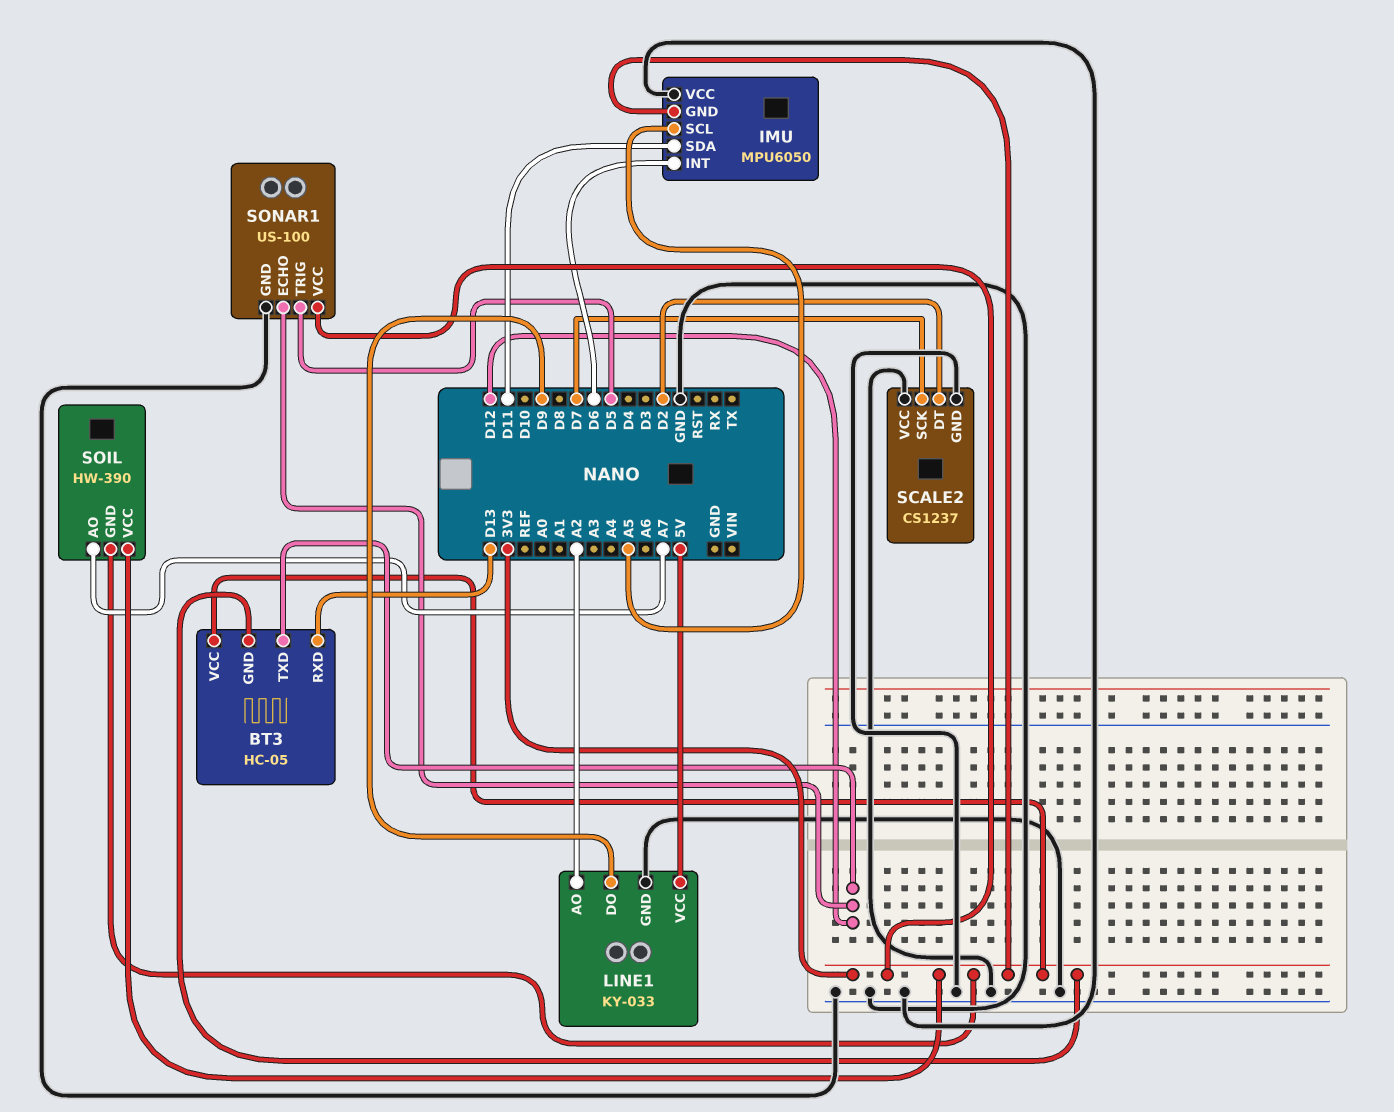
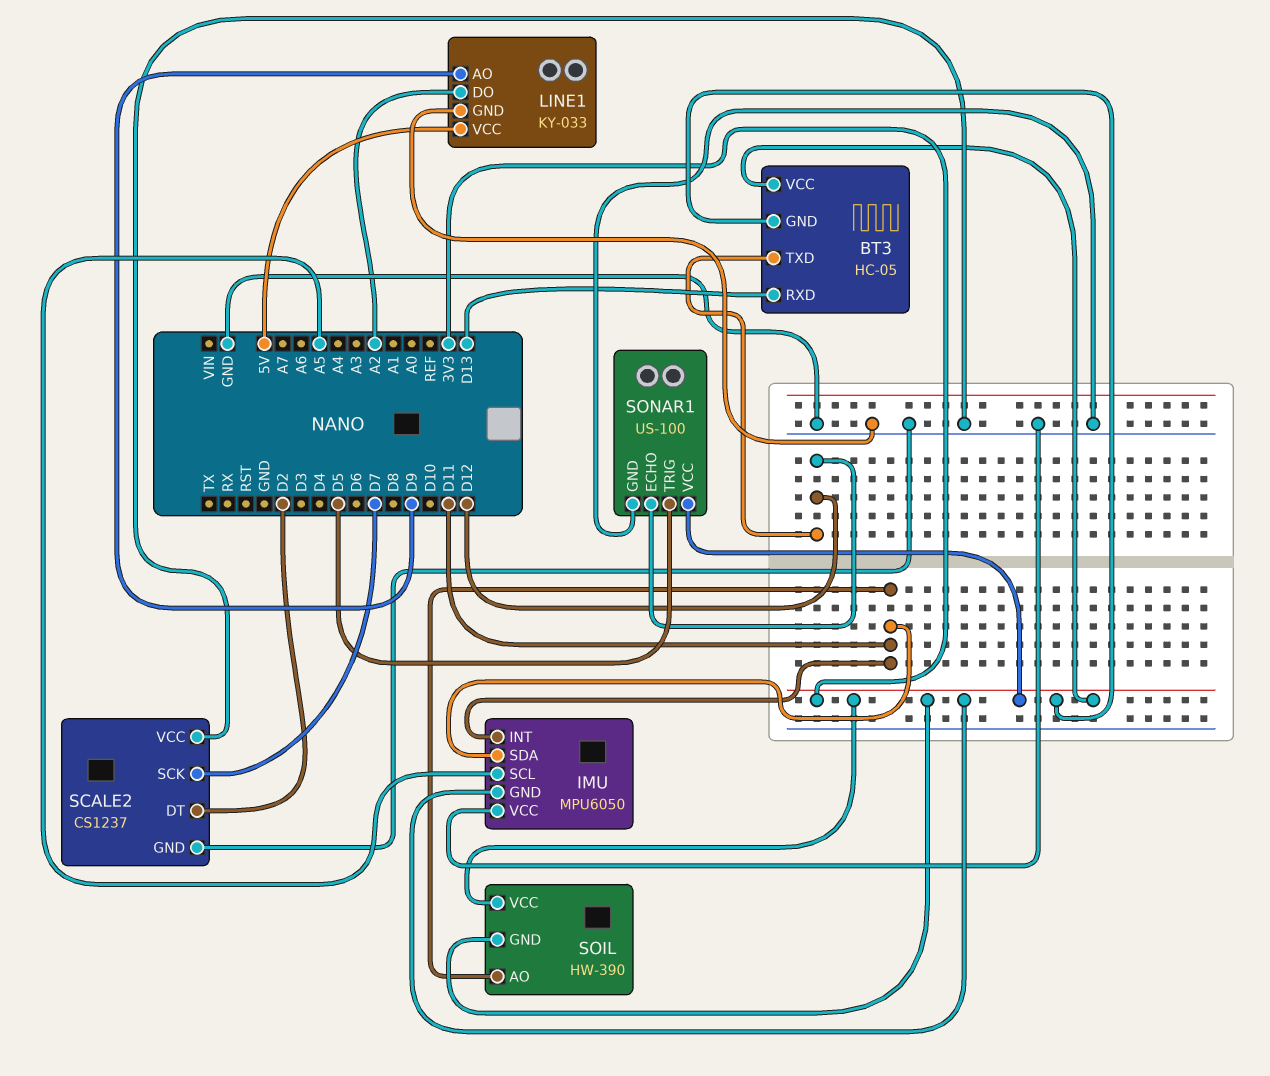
IMU pin INT: D6 -> D11
LINE1 pin AO: A2 -> D9
LINE1 pin DO: D9 -> A2
SOIL pin AO: A7 -> D11

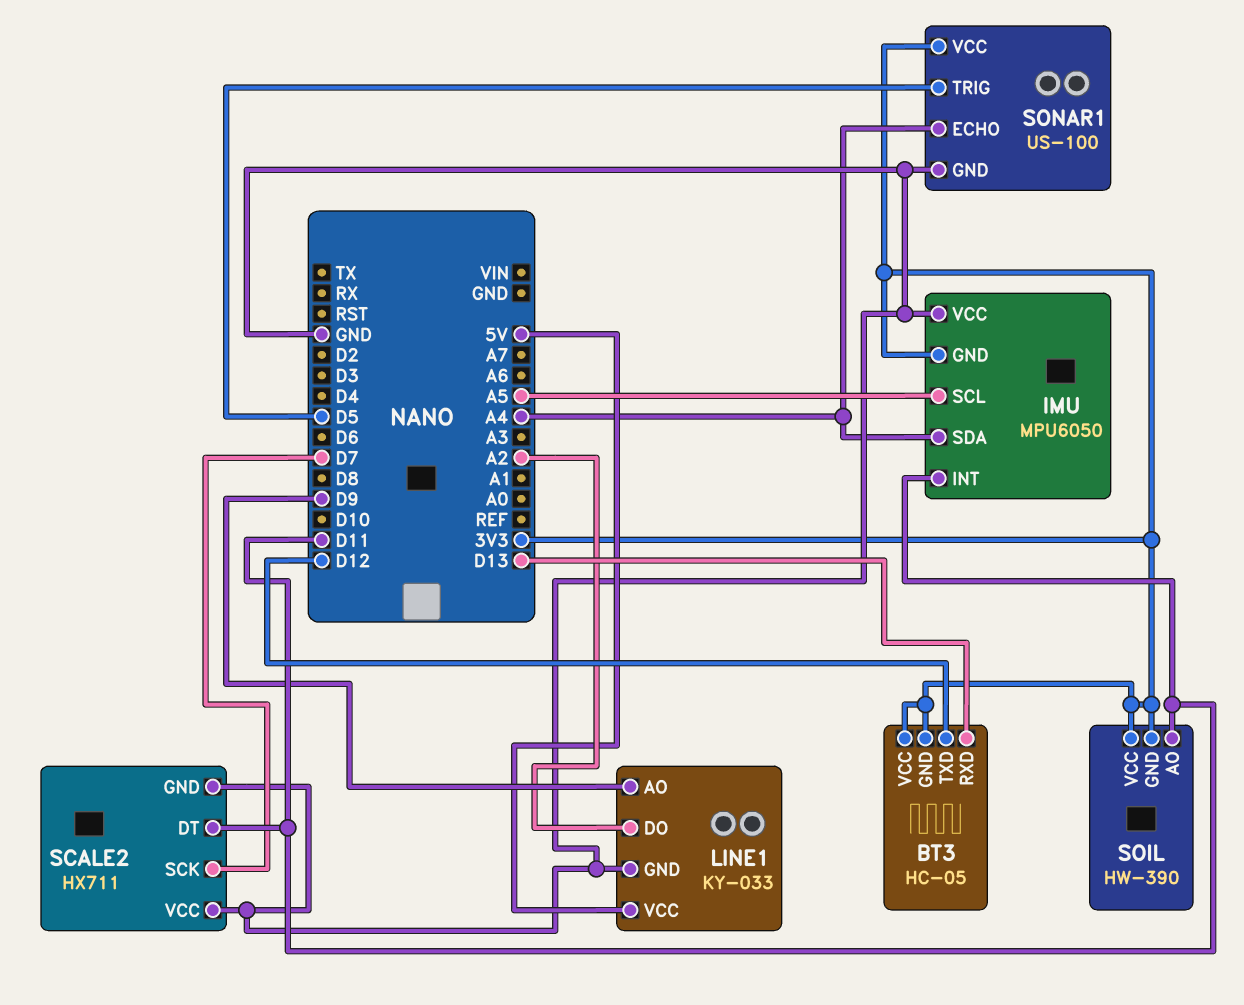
IMU pin SDA: D11 -> A4
SCALE2: CS1237 -> HX711
SCALE2 pin DT: D2 -> D11
SONAR1 pin ECHO: D12 -> A4

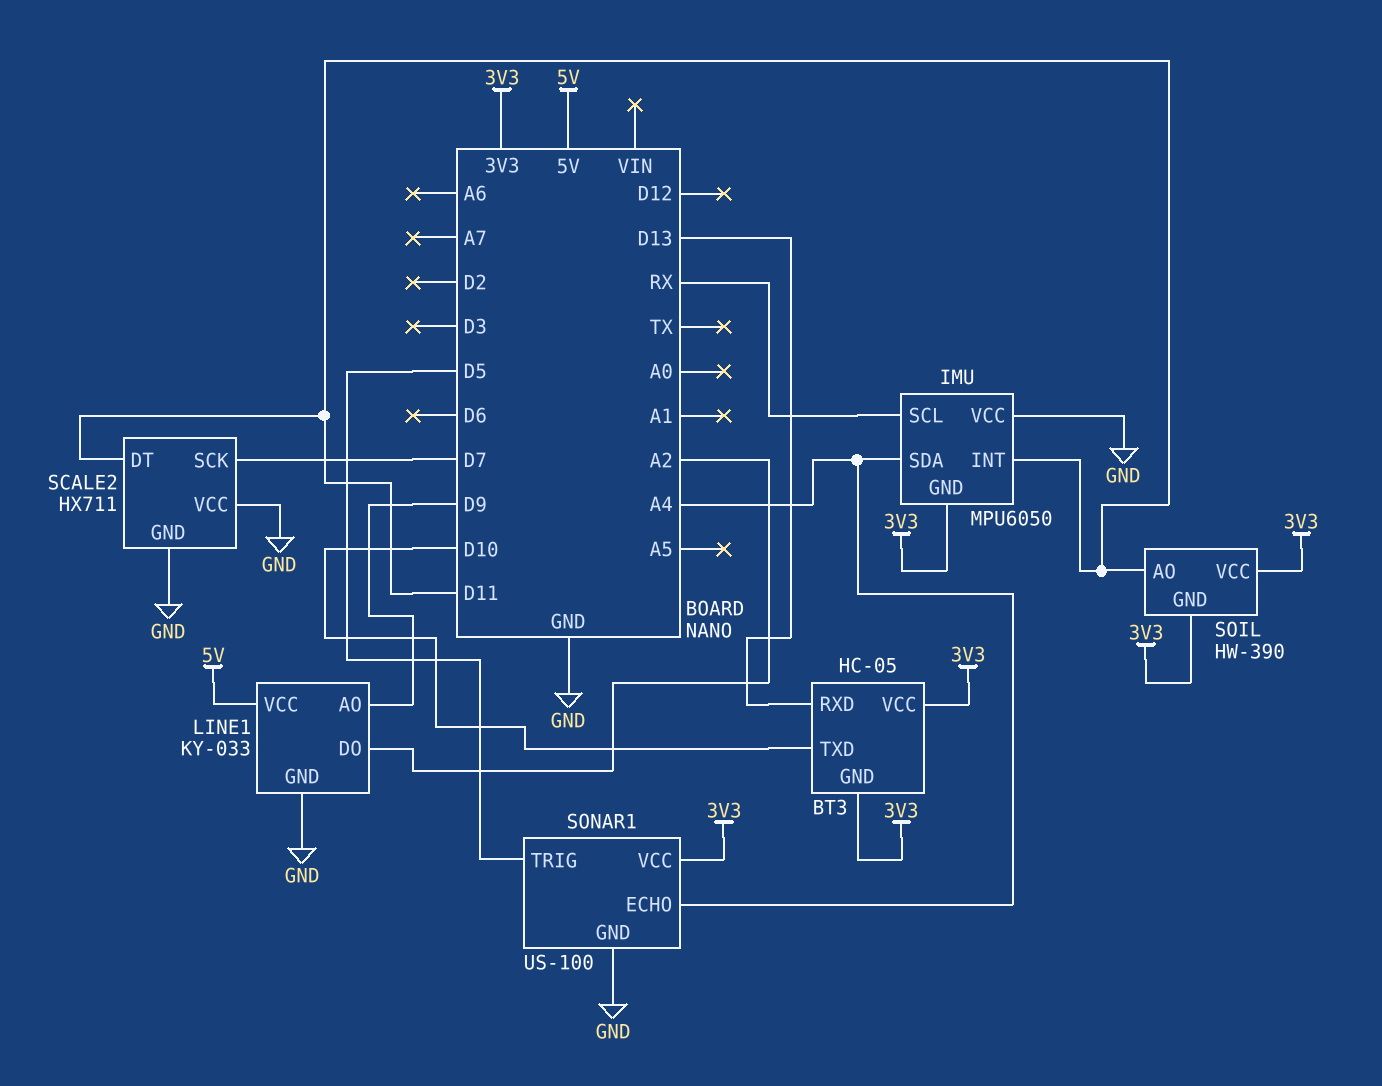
BT3 pin TXD: D12 -> D10
IMU pin SCL: A5 -> RX

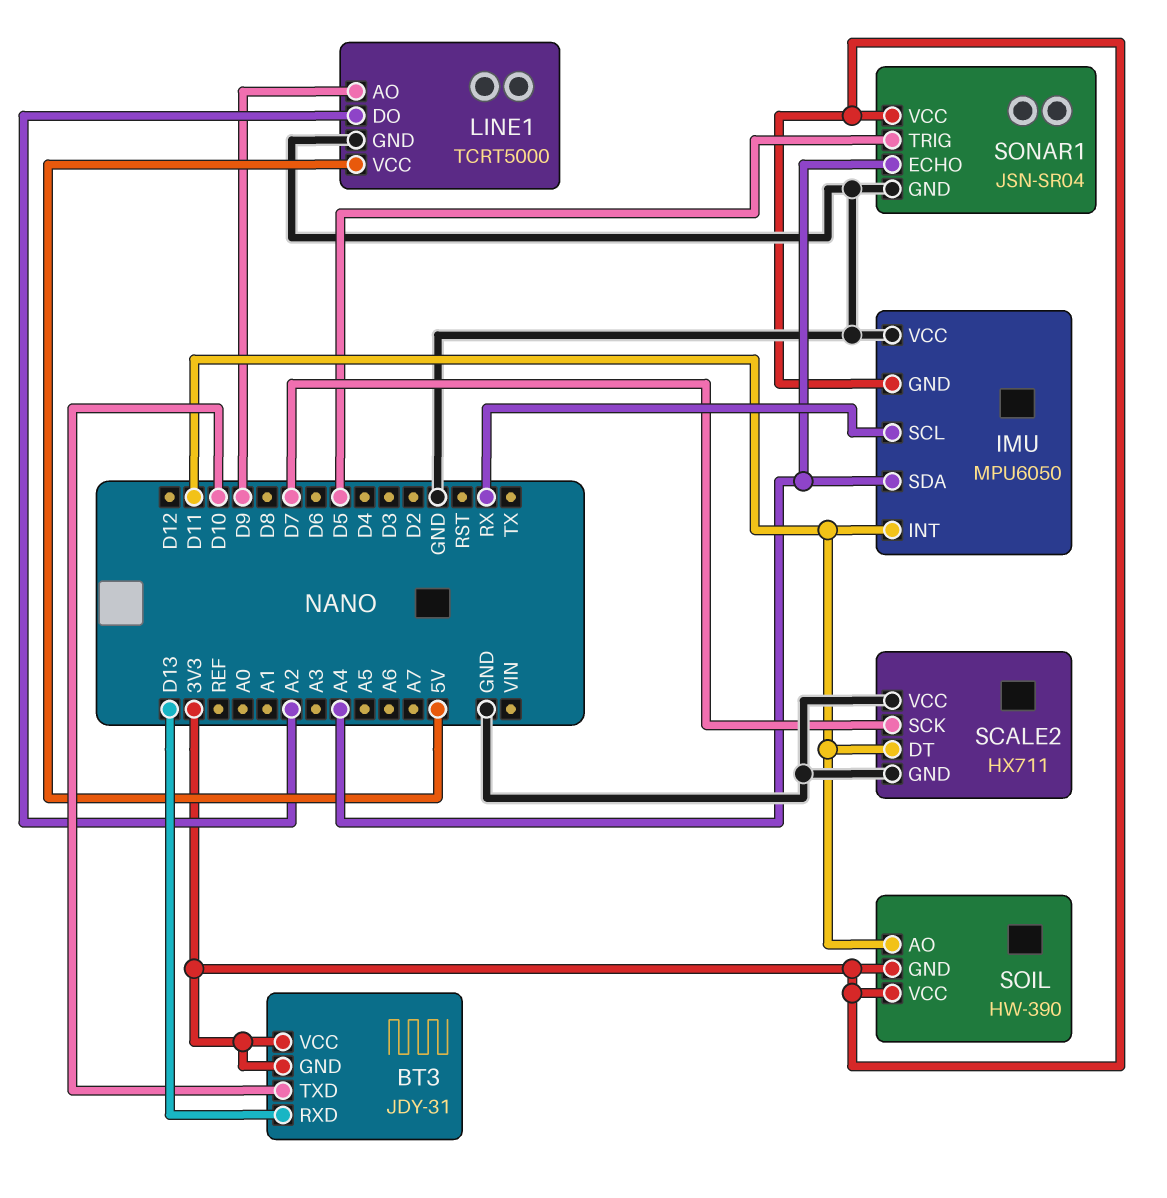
BT3: HC-05 -> JDY-31
LINE1: KY-033 -> TCRT5000
SONAR1: US-100 -> JSN-SR04

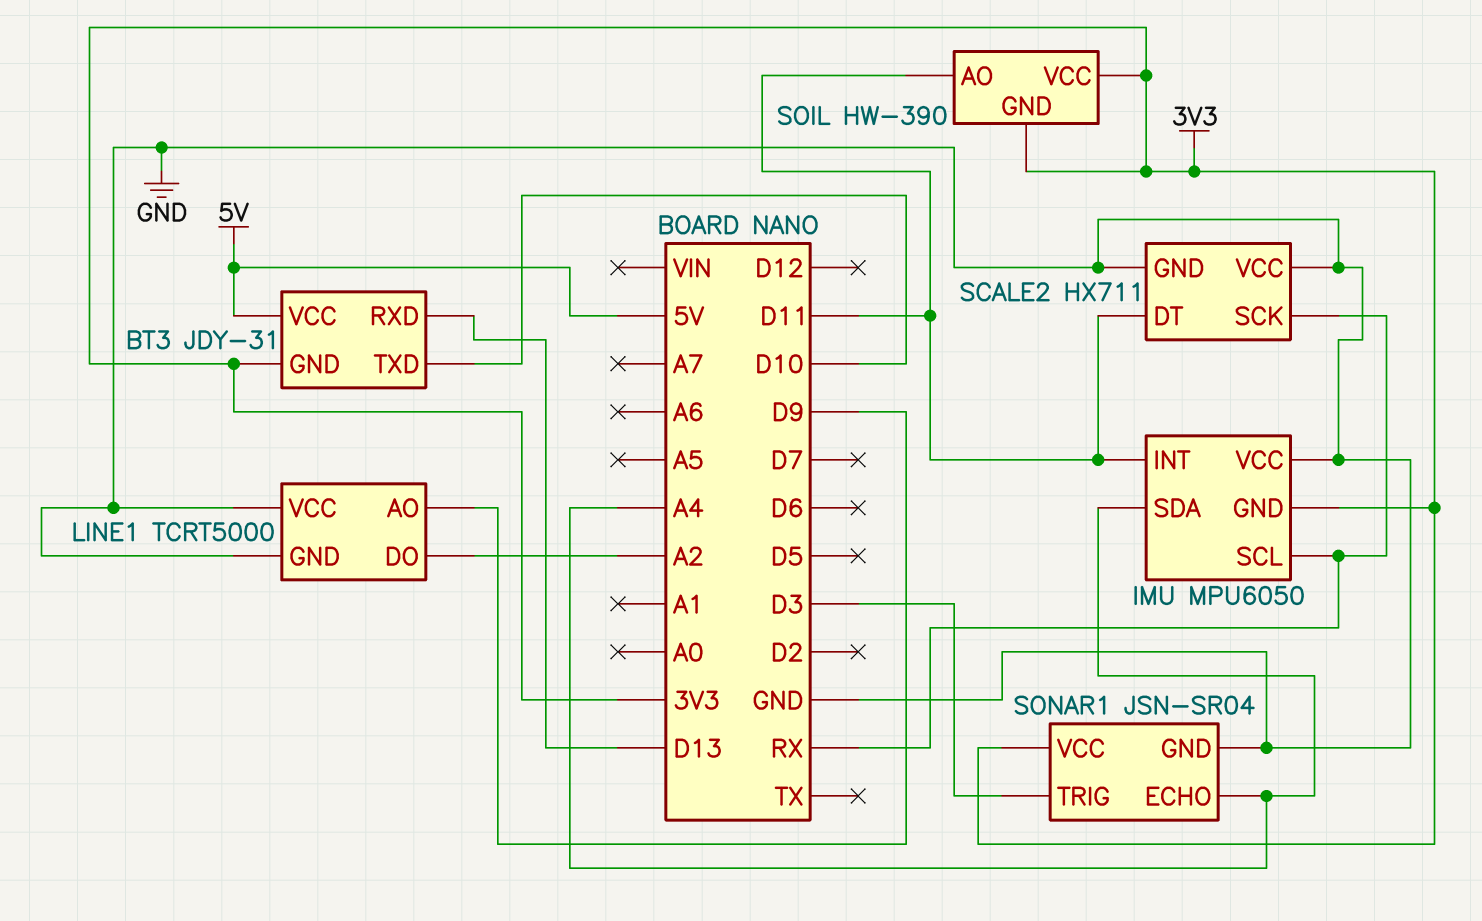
BT3 pin VCC: 3V3 -> 5V
LINE1 pin VCC: 5V -> GND
SCALE2 pin SCK: D7 -> RX
SONAR1 pin TRIG: D5 -> D3

